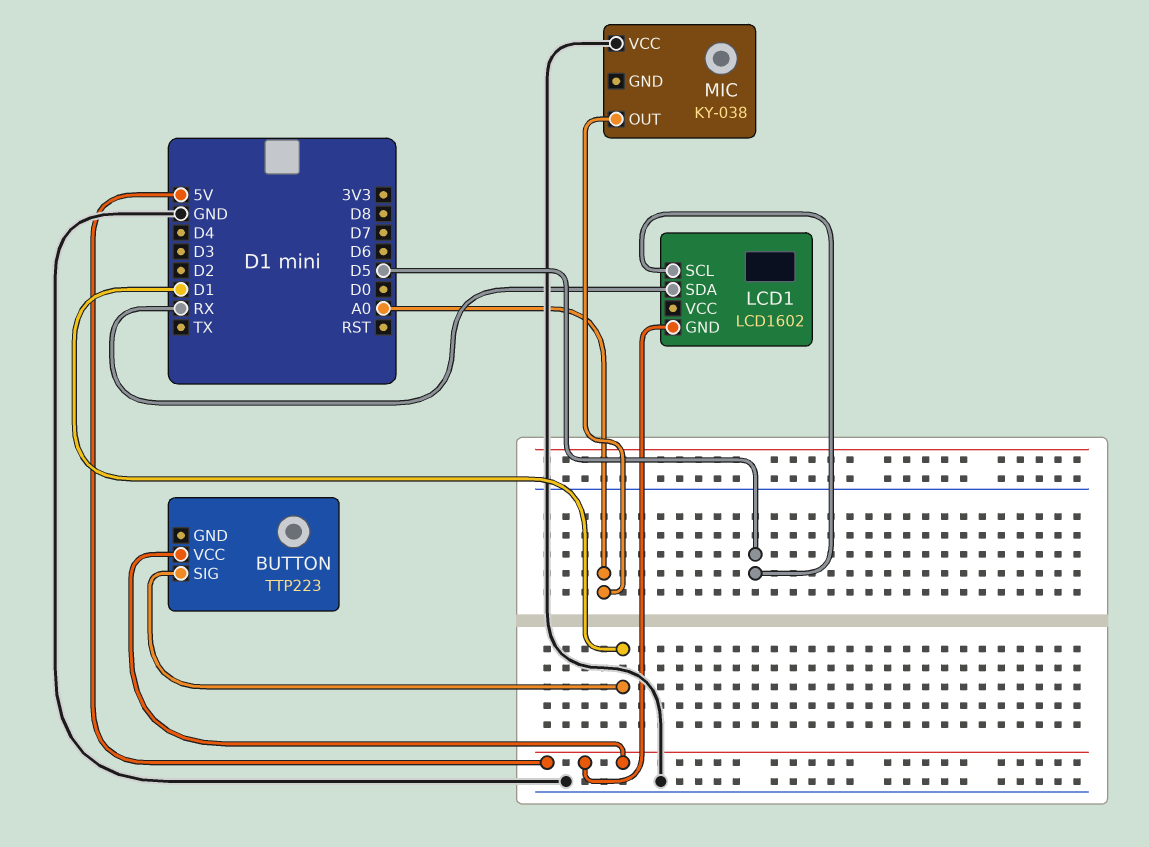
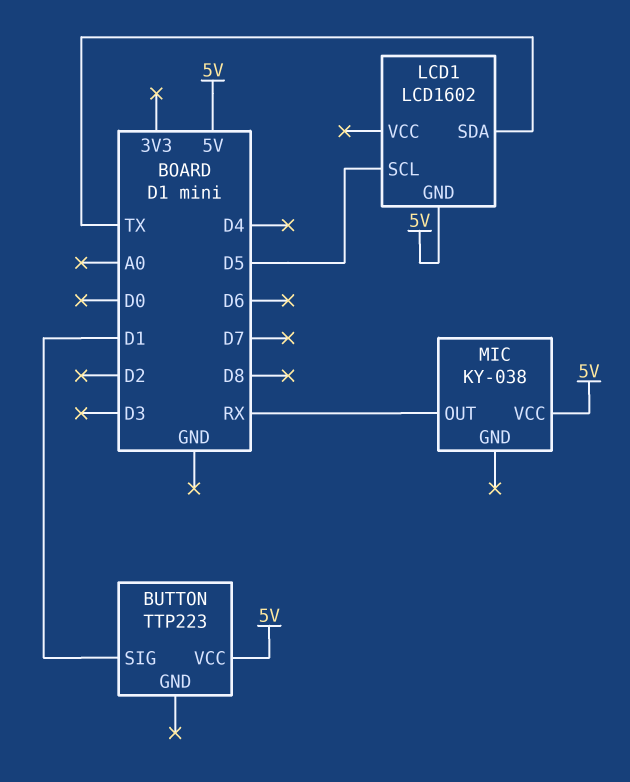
LCD1 pin SDA: RX -> TX
MIC pin OUT: A0 -> RX
MIC pin VCC: GND -> 5V

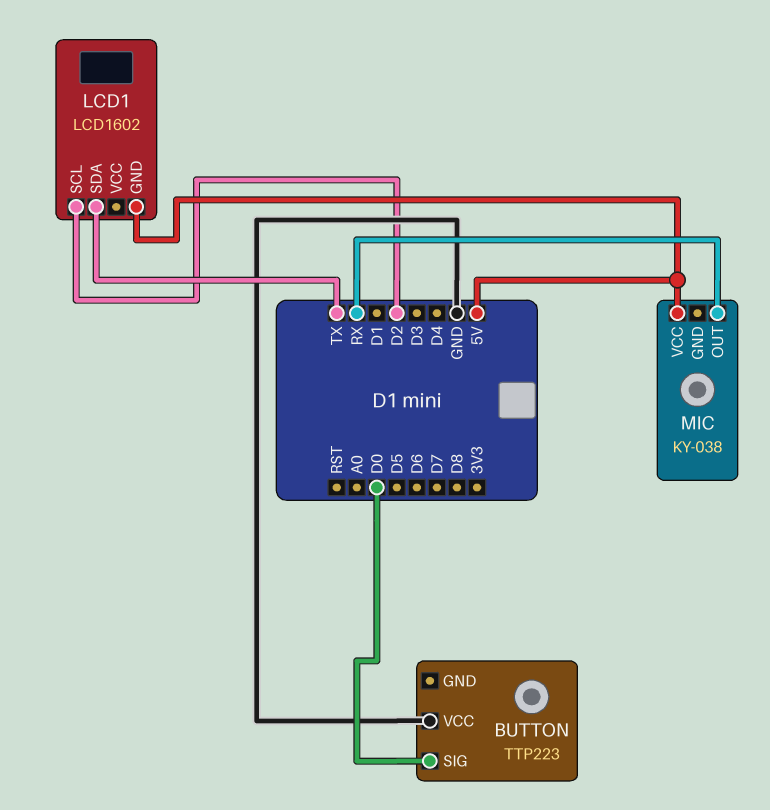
BUTTON pin SIG: D1 -> D0
BUTTON pin VCC: 5V -> GND
LCD1 pin SCL: D5 -> D2

